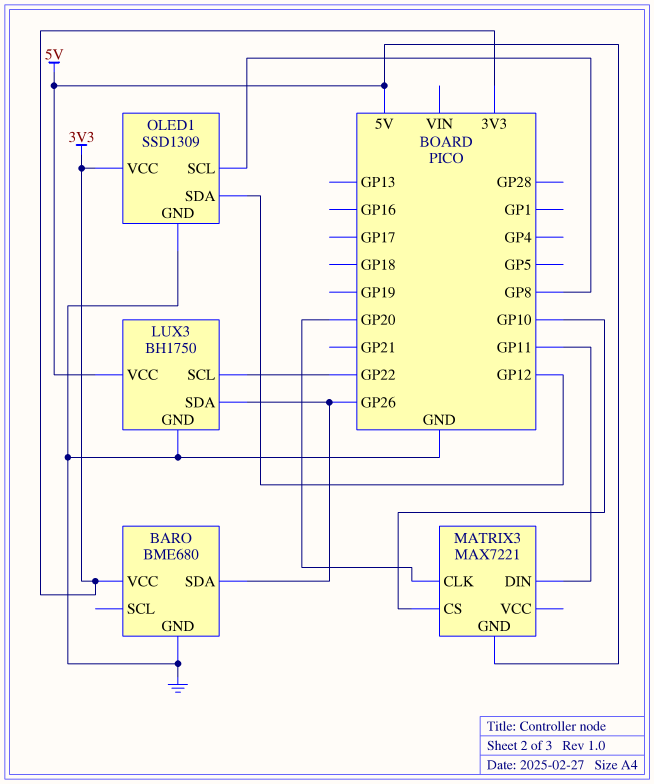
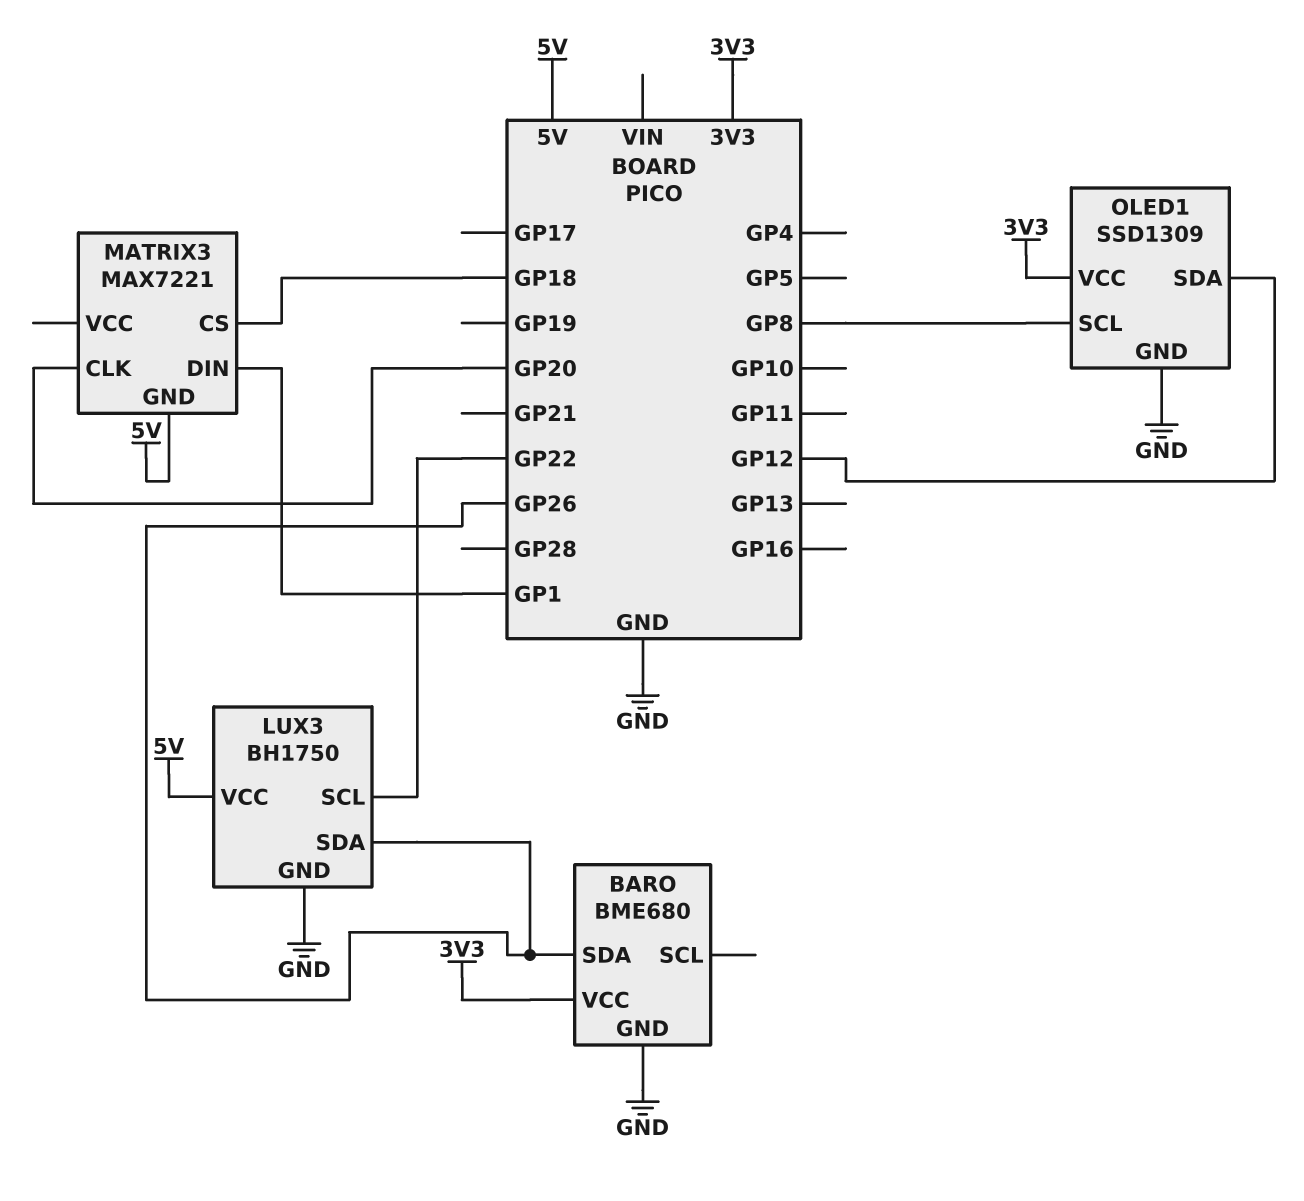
MATRIX3 pin CS: GP10 -> GP18
MATRIX3 pin DIN: GP11 -> GP1

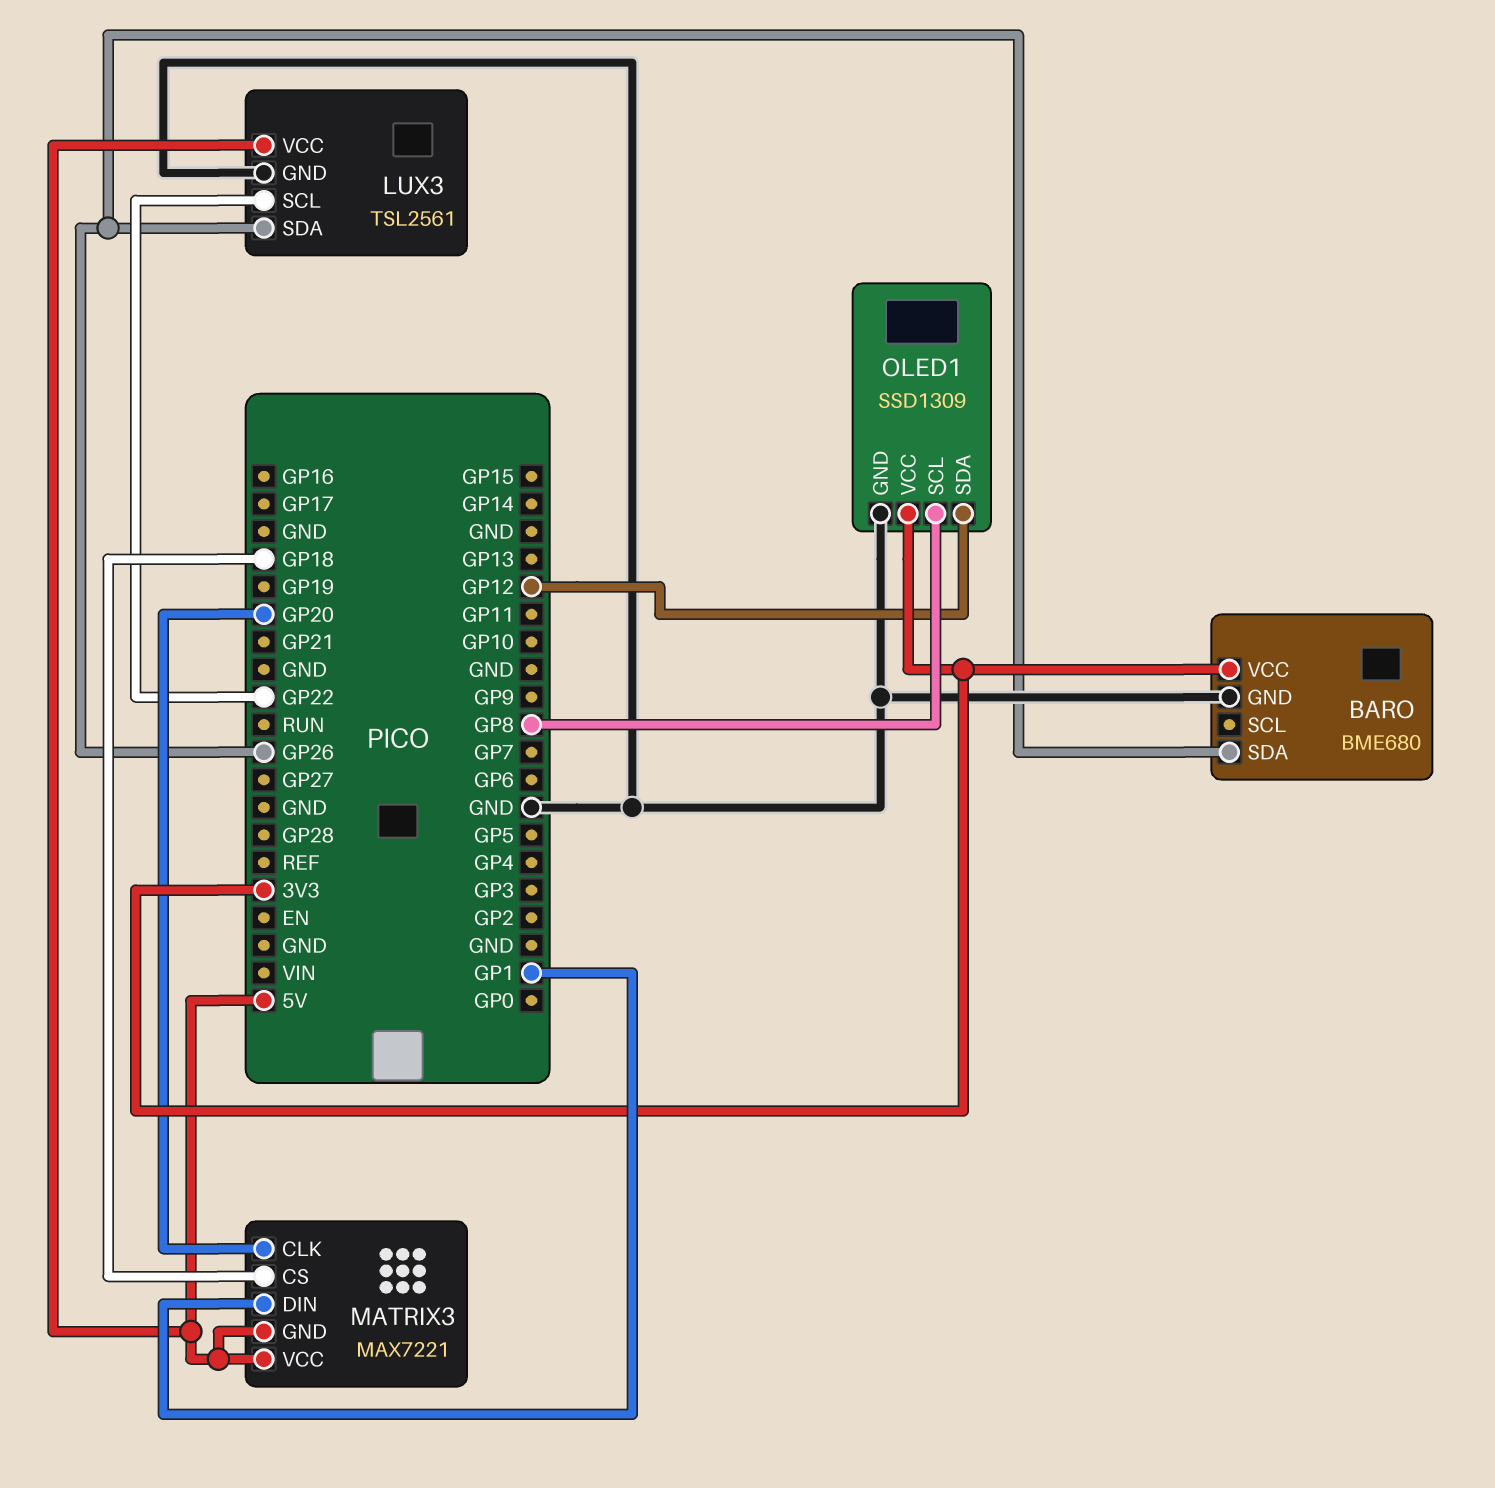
LUX3: BH1750 -> TSL2561
MATRIX3 pin VCC: none -> 5V

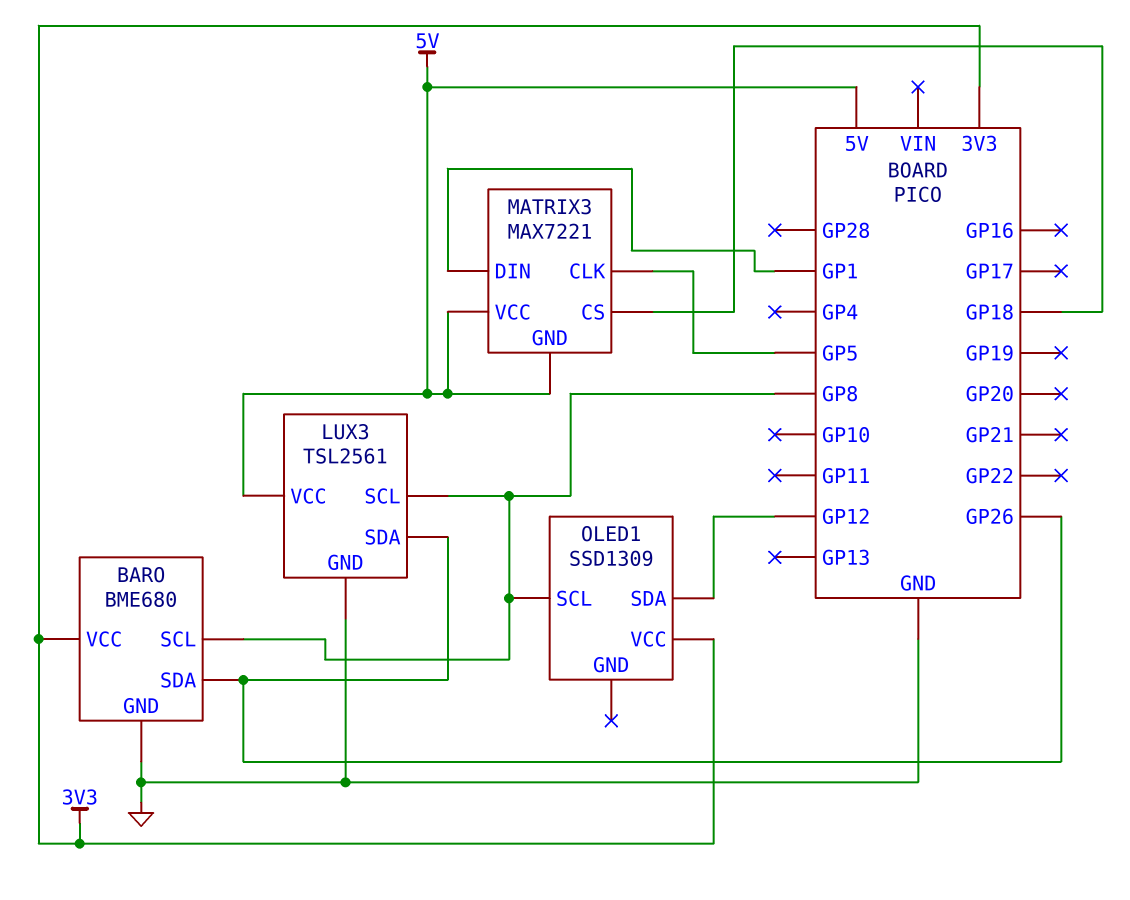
BARO pin SCL: none -> GP8
LUX3 pin SCL: GP22 -> GP8
MATRIX3 pin CLK: GP20 -> GP5
OLED1 pin GND: GND -> none

